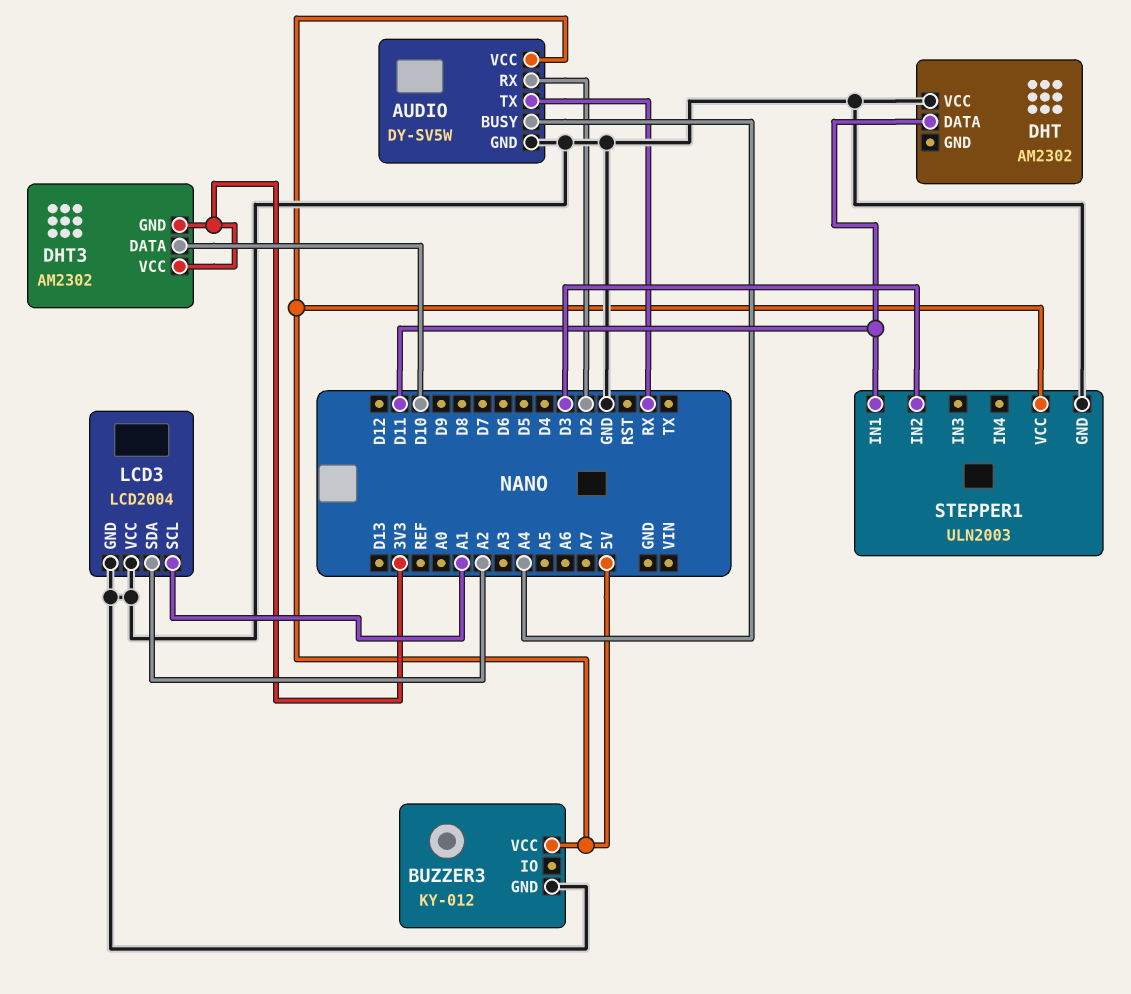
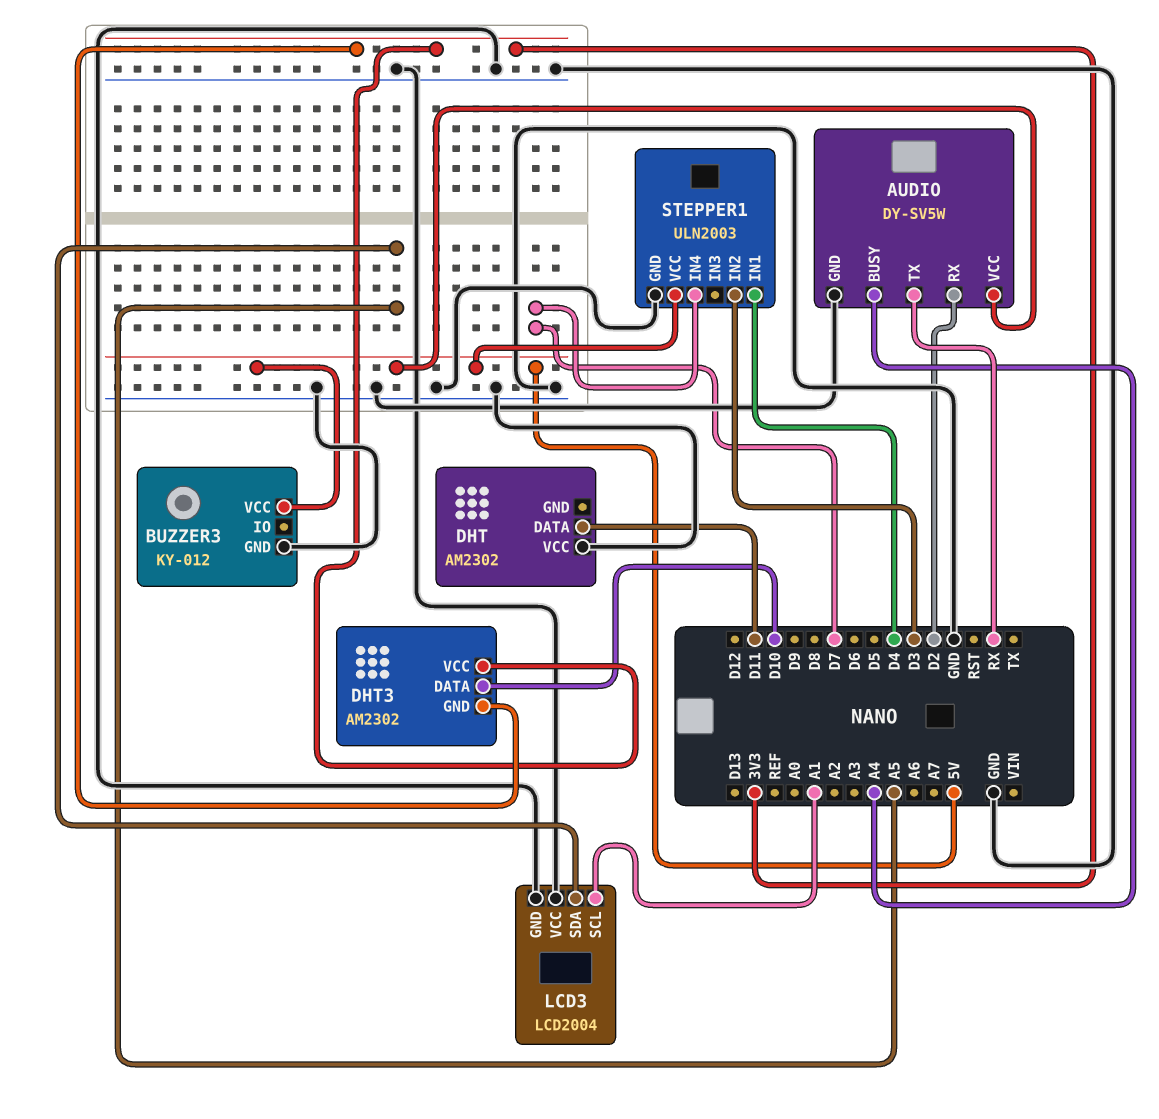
LCD3 pin SDA: A2 -> A5
STEPPER1 pin IN1: D11 -> D4
STEPPER1 pin IN4: none -> D7

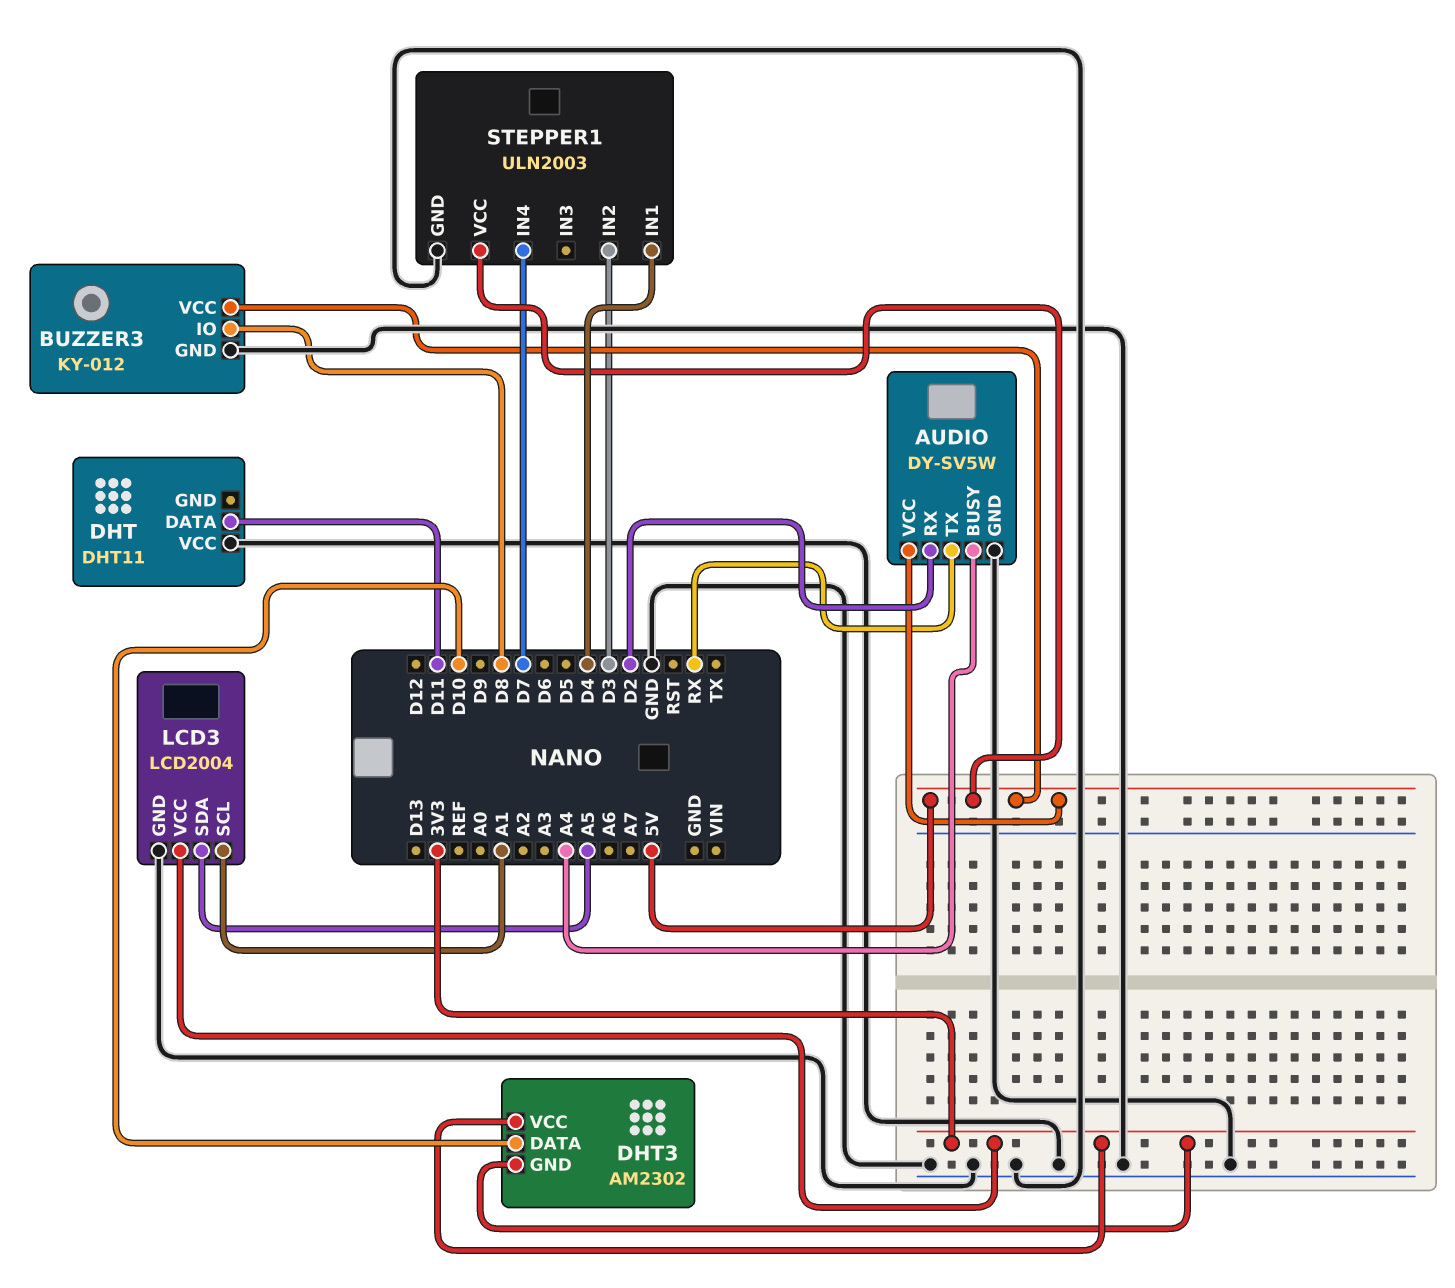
BUZZER3 pin IO: none -> D8
DHT: AM2302 -> DHT11
LCD3 pin VCC: GND -> 3V3

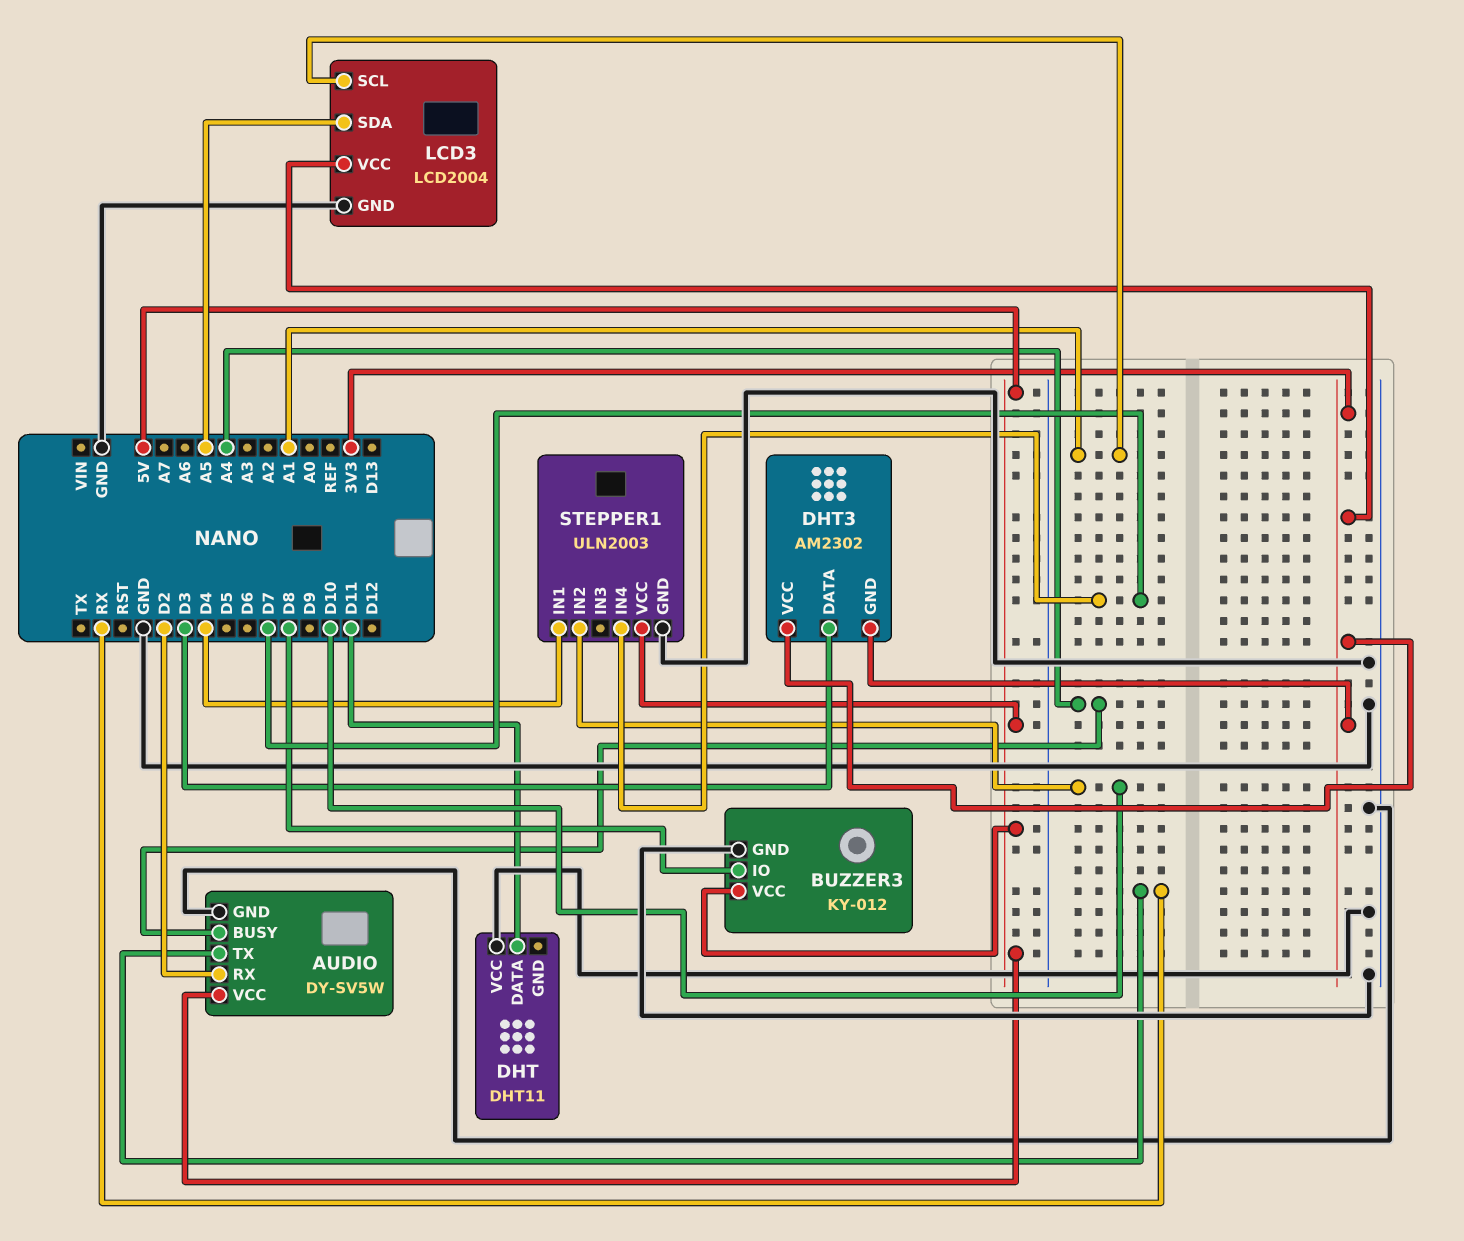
DHT3 pin DATA: D10 -> D3
STEPPER1 pin IN2: D3 -> D10

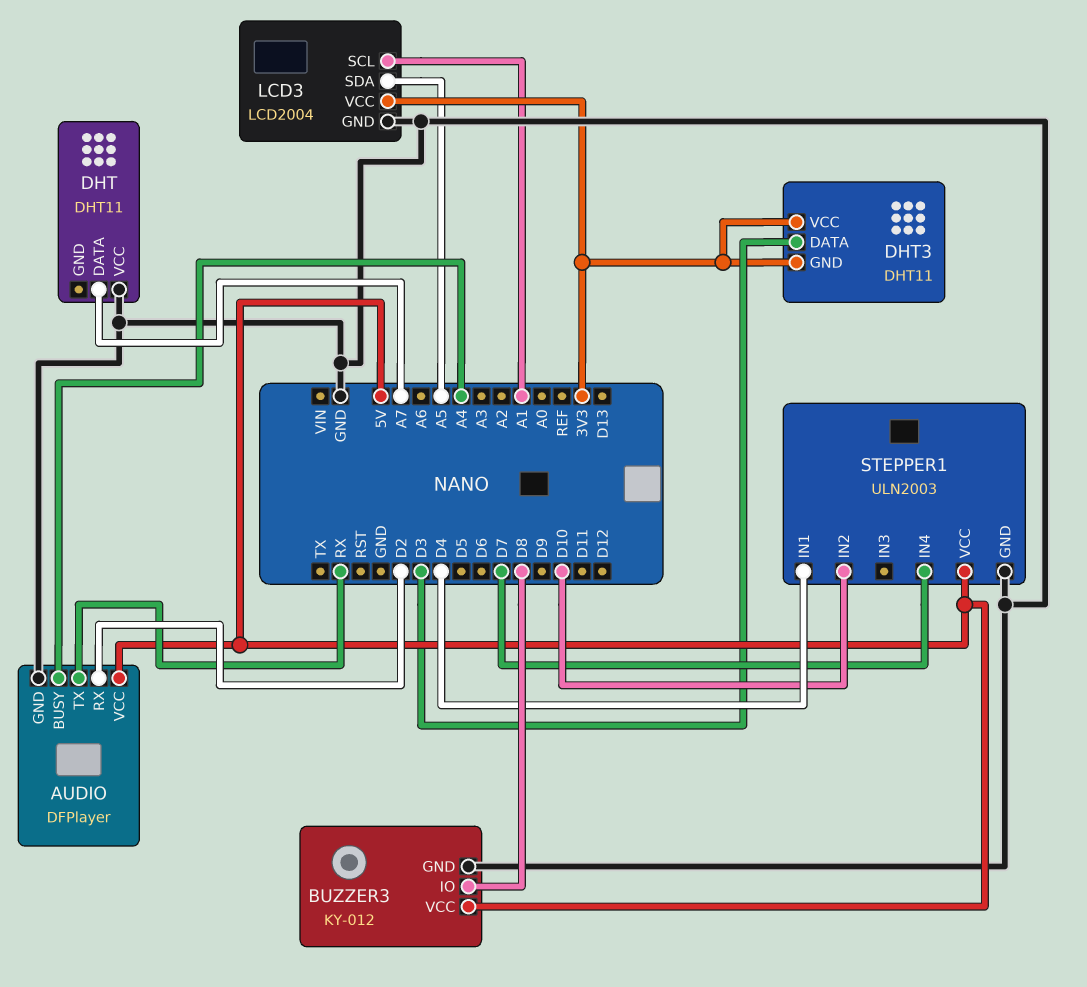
AUDIO: DY-SV5W -> DFPlayer
DHT pin DATA: D11 -> A7
DHT3: AM2302 -> DHT11

